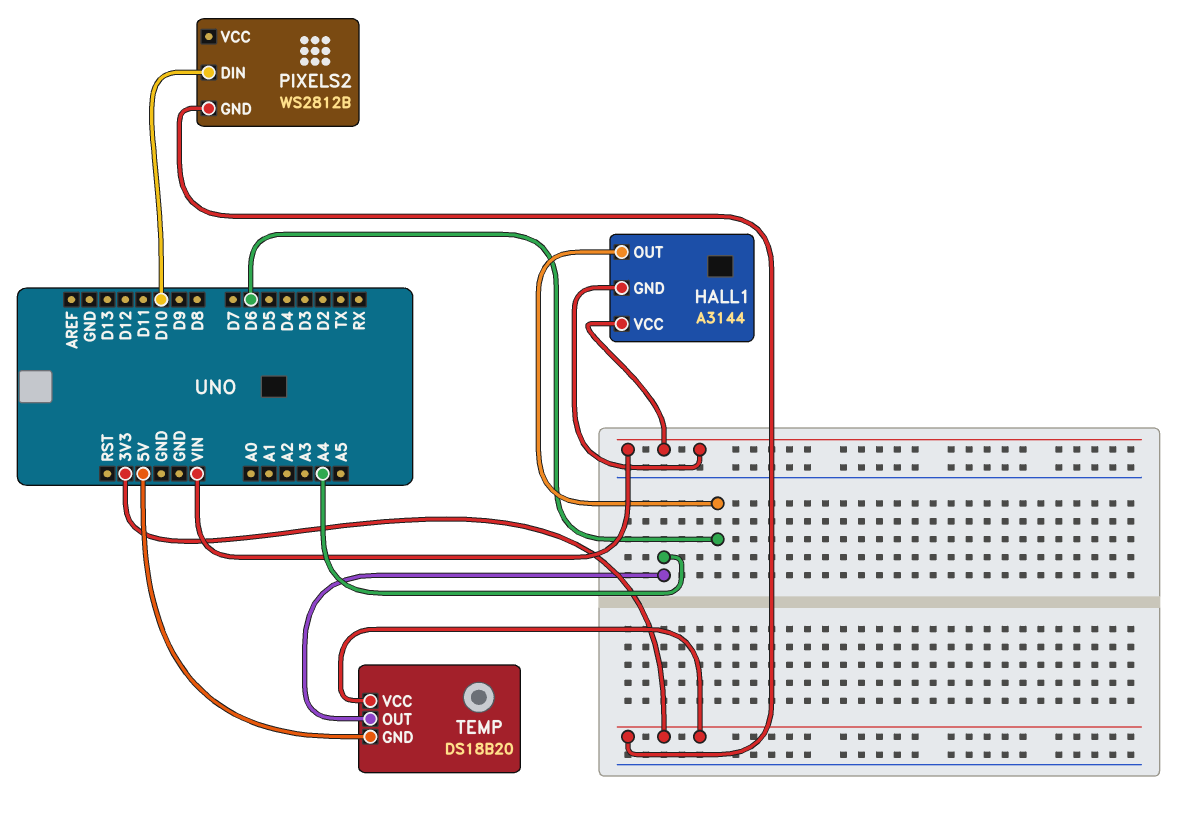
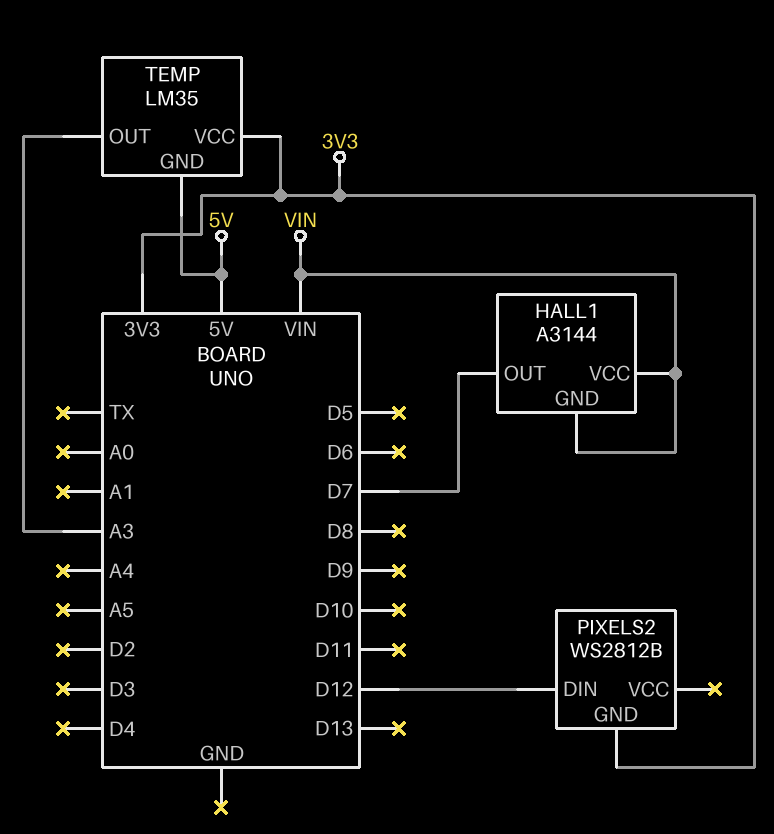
HALL1 pin OUT: D6 -> D7
PIXELS2 pin DIN: D10 -> D12
TEMP: DS18B20 -> LM35
TEMP pin OUT: A4 -> A3

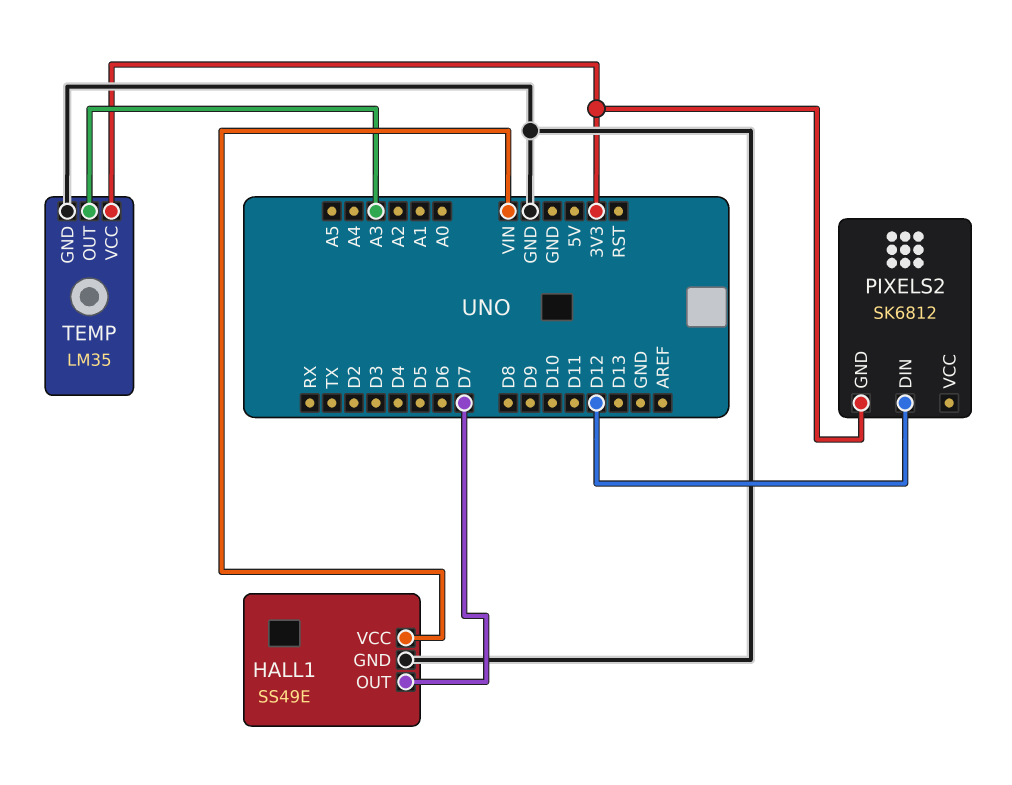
HALL1: A3144 -> SS49E
HALL1 pin GND: VIN -> GND
PIXELS2: WS2812B -> SK6812
TEMP pin GND: 5V -> GND

